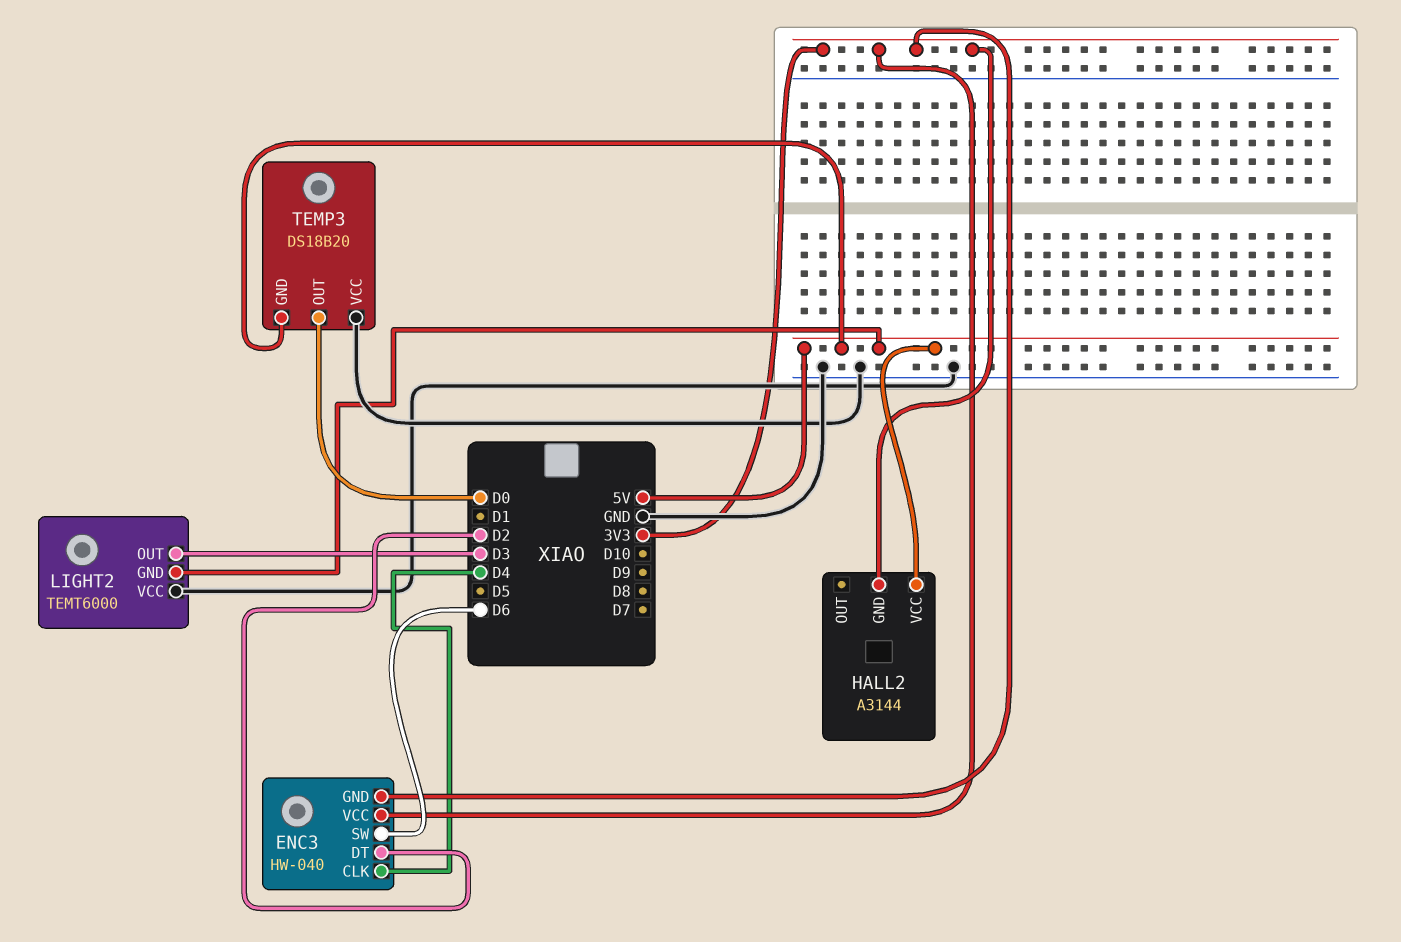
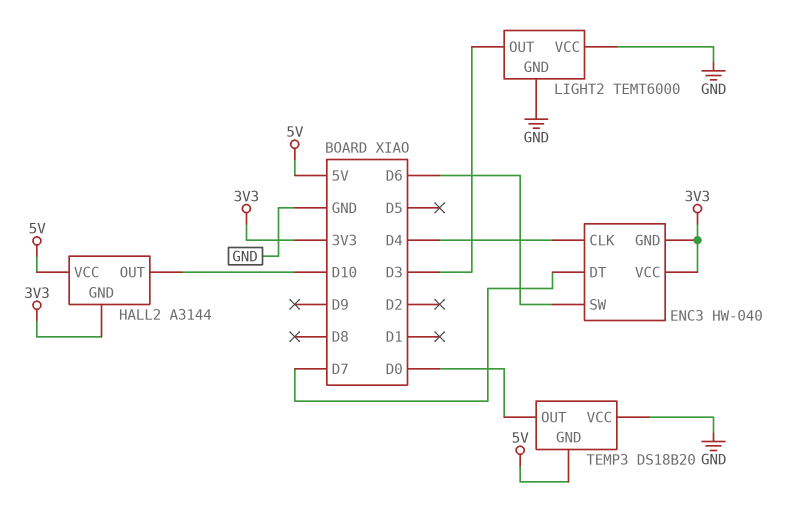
ENC3 pin DT: D2 -> D7
HALL2 pin OUT: none -> D10
LIGHT2 pin GND: 5V -> GND

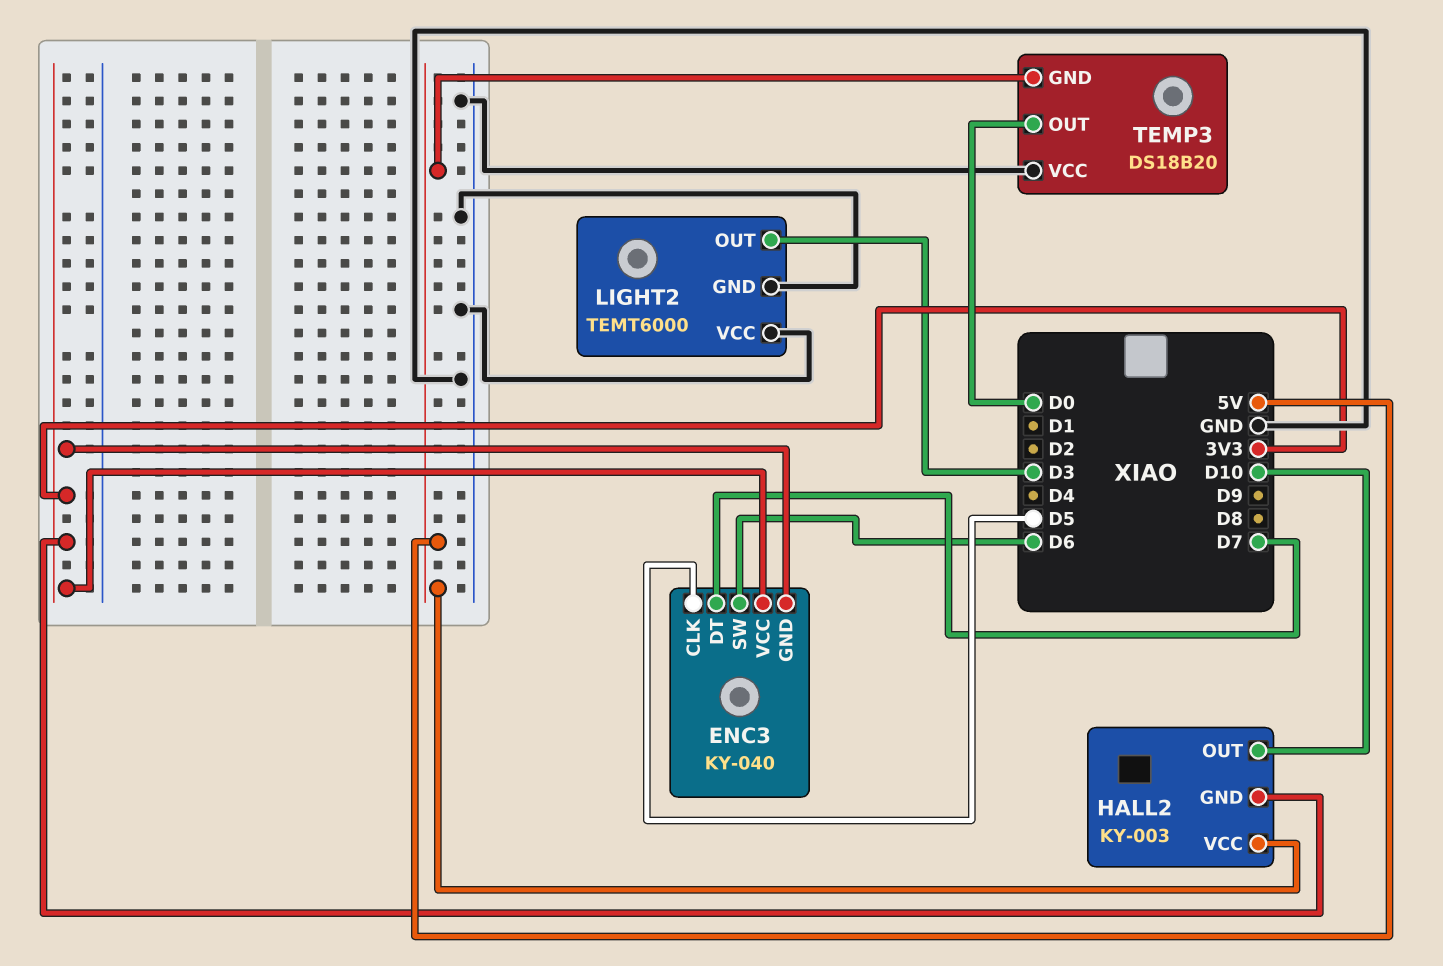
ENC3: HW-040 -> KY-040
ENC3 pin CLK: D4 -> D5
HALL2: A3144 -> KY-003

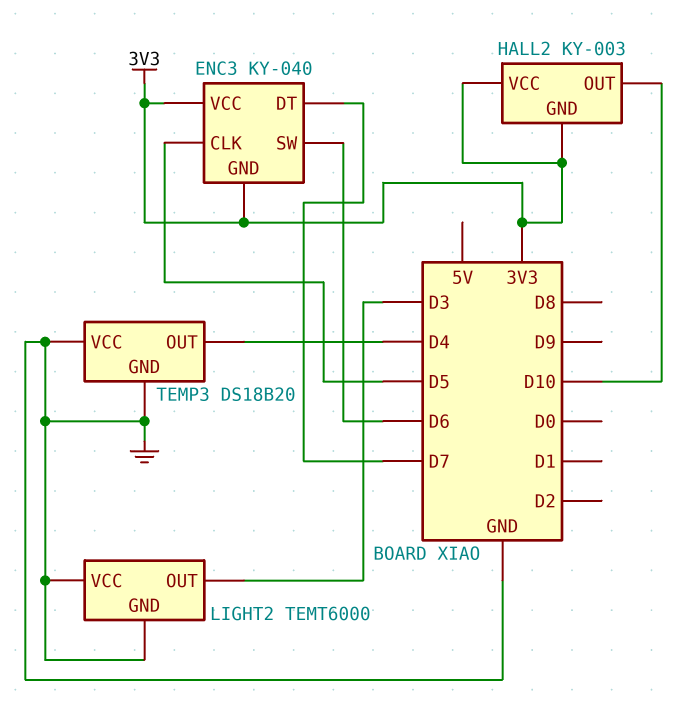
HALL2 pin VCC: 5V -> 3V3
TEMP3 pin GND: 5V -> GND
TEMP3 pin OUT: D0 -> D4

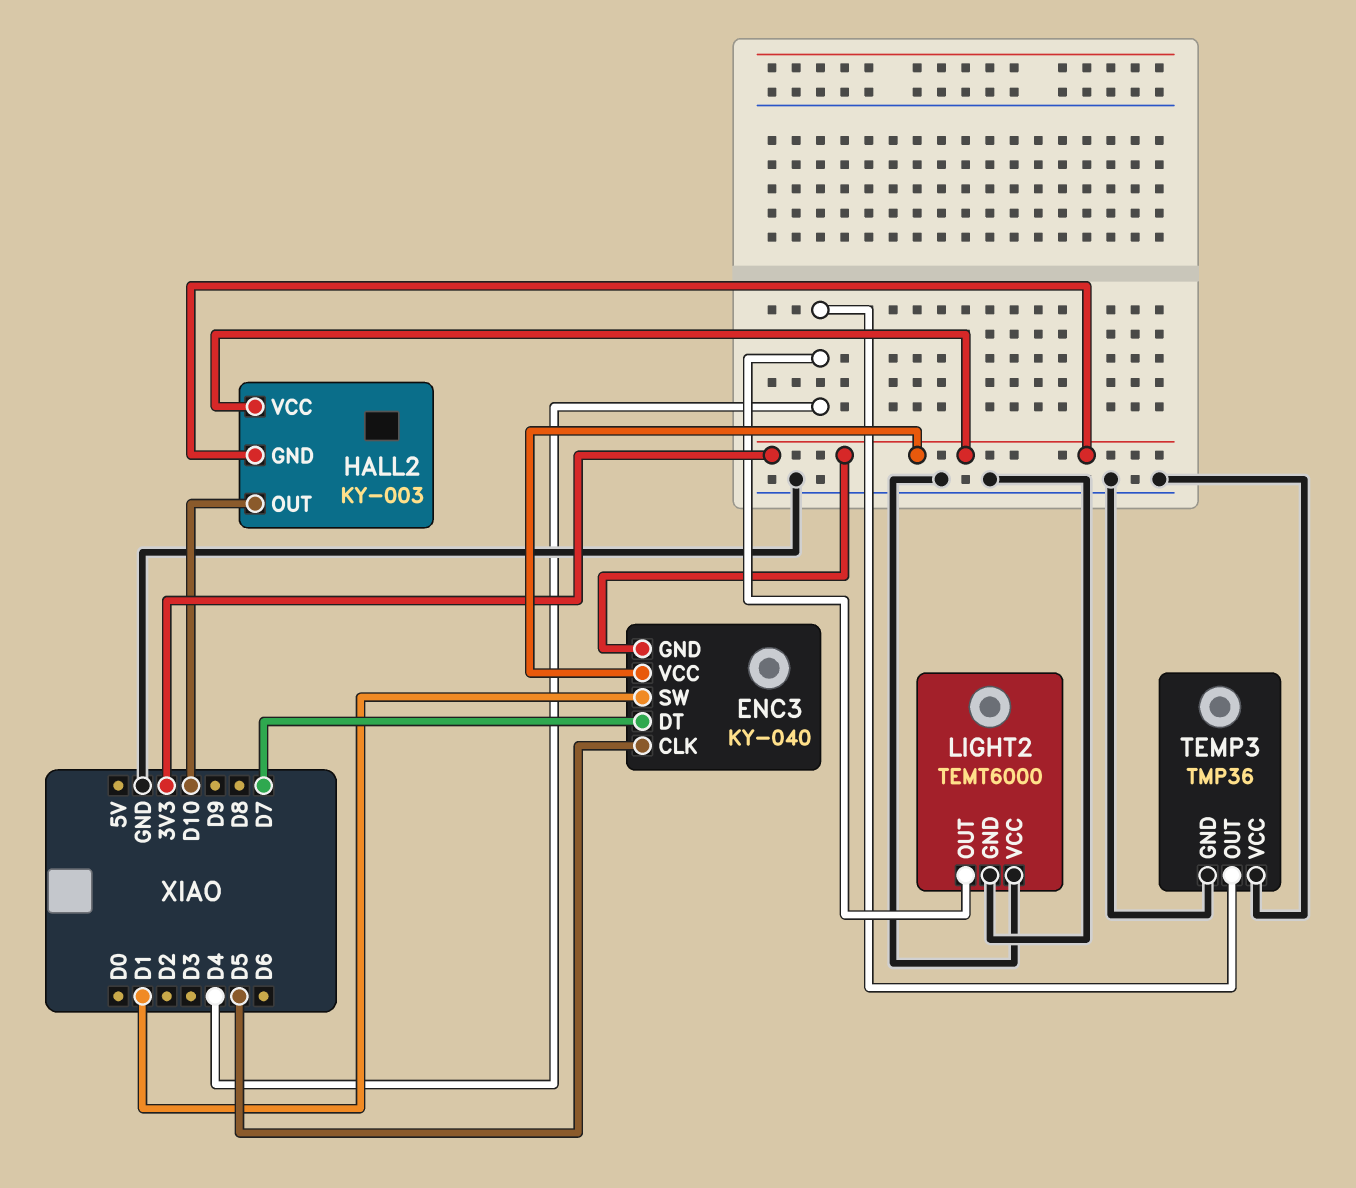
ENC3 pin SW: D6 -> D1
LIGHT2 pin OUT: D3 -> D4
TEMP3: DS18B20 -> TMP36

